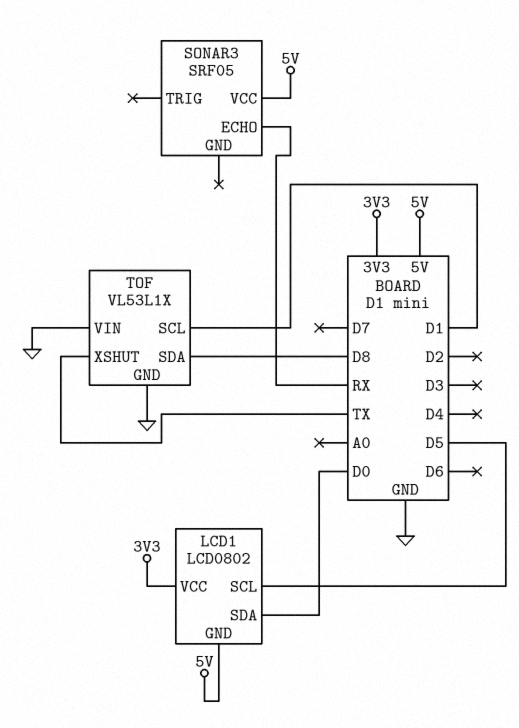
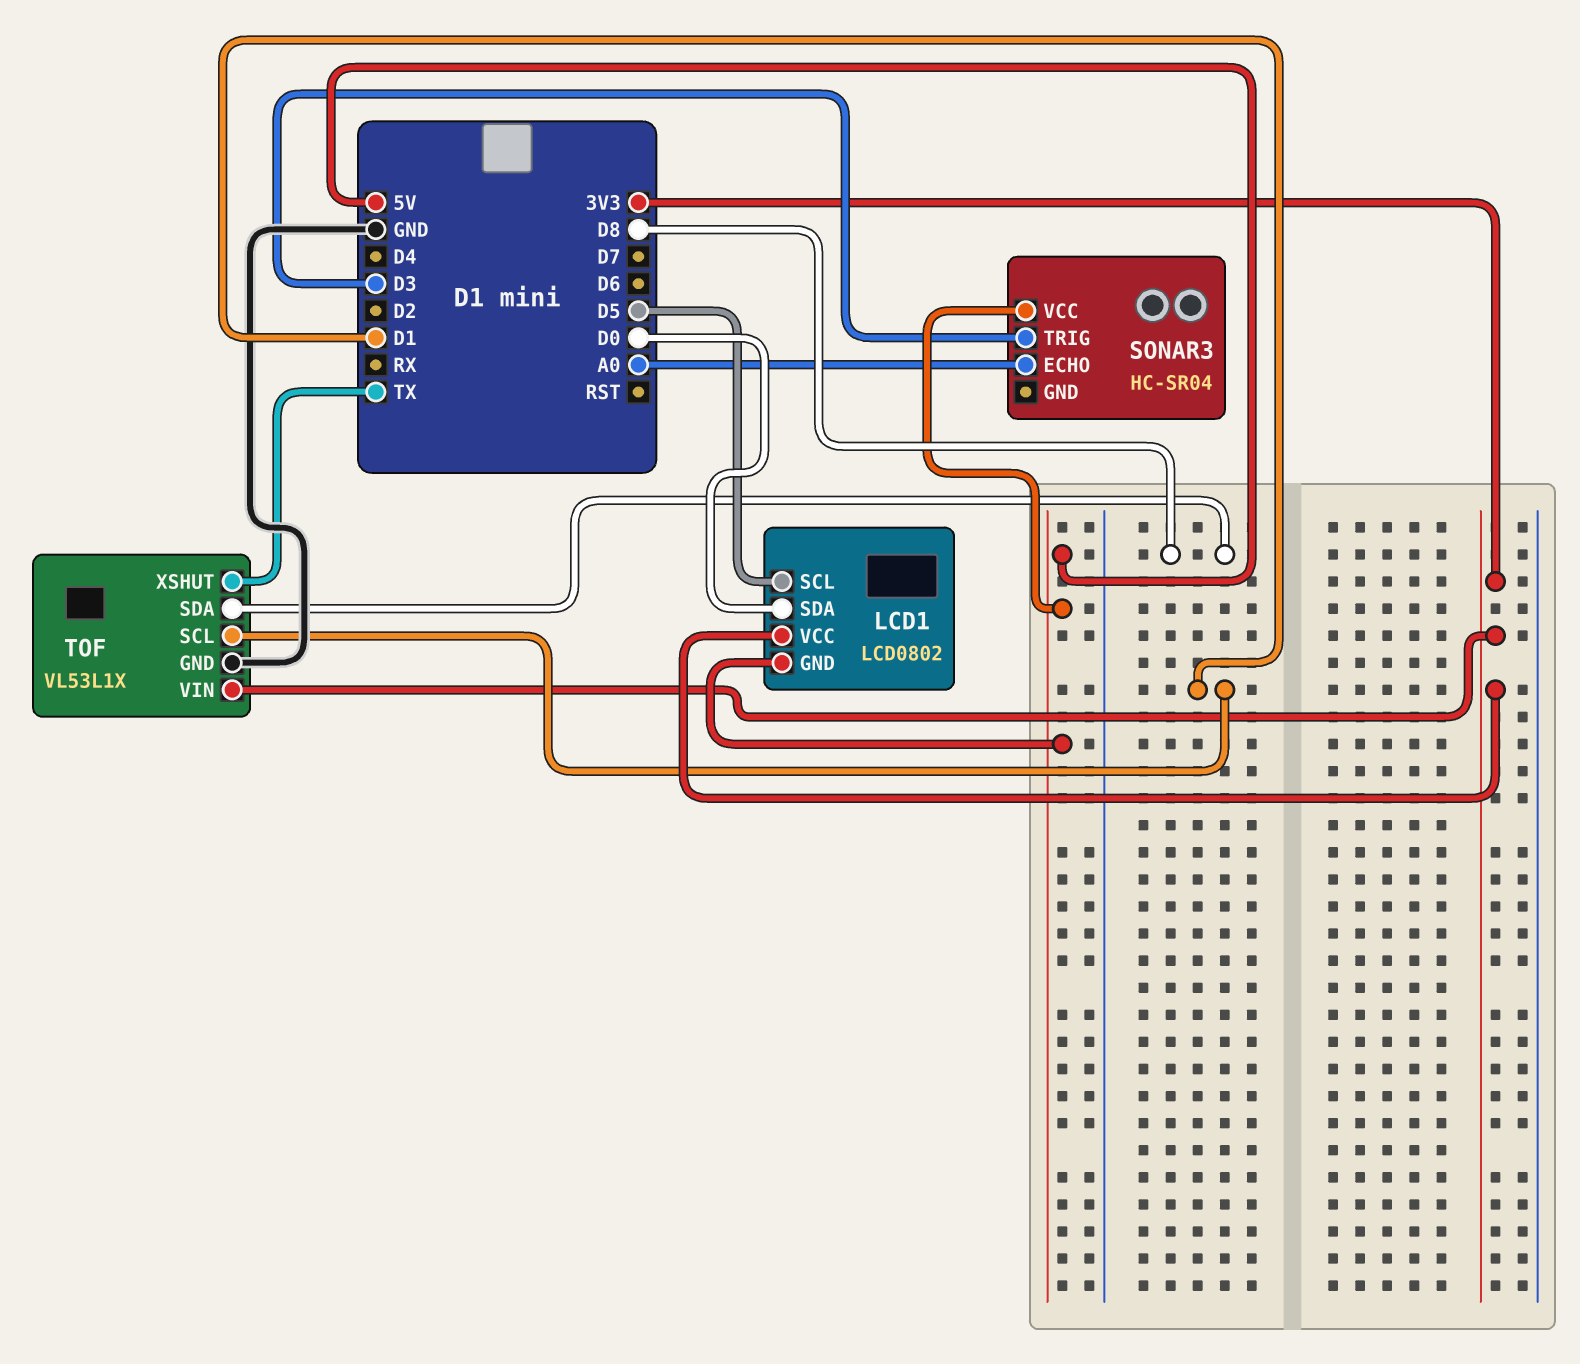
SONAR3: SRF05 -> HC-SR04
SONAR3 pin ECHO: RX -> A0
SONAR3 pin TRIG: none -> D3
TOF pin VIN: GND -> 3V3

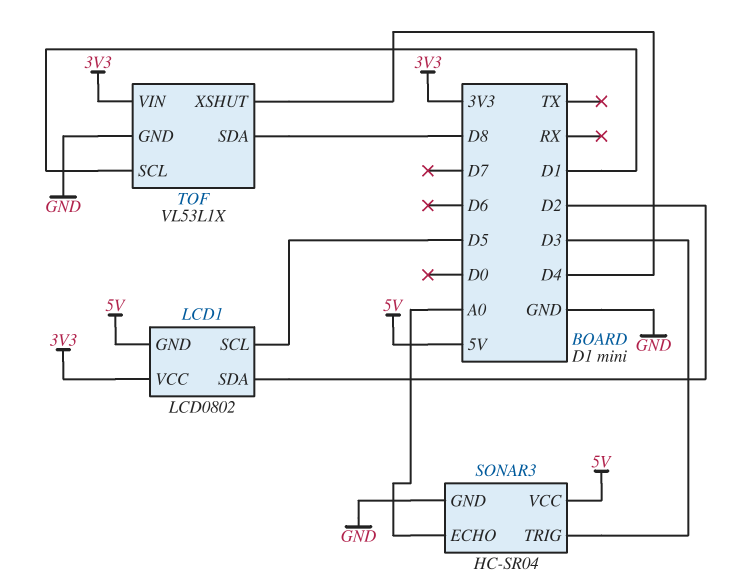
LCD1 pin SDA: D0 -> D2
SONAR3 pin GND: none -> GND
TOF pin XSHUT: TX -> D4

